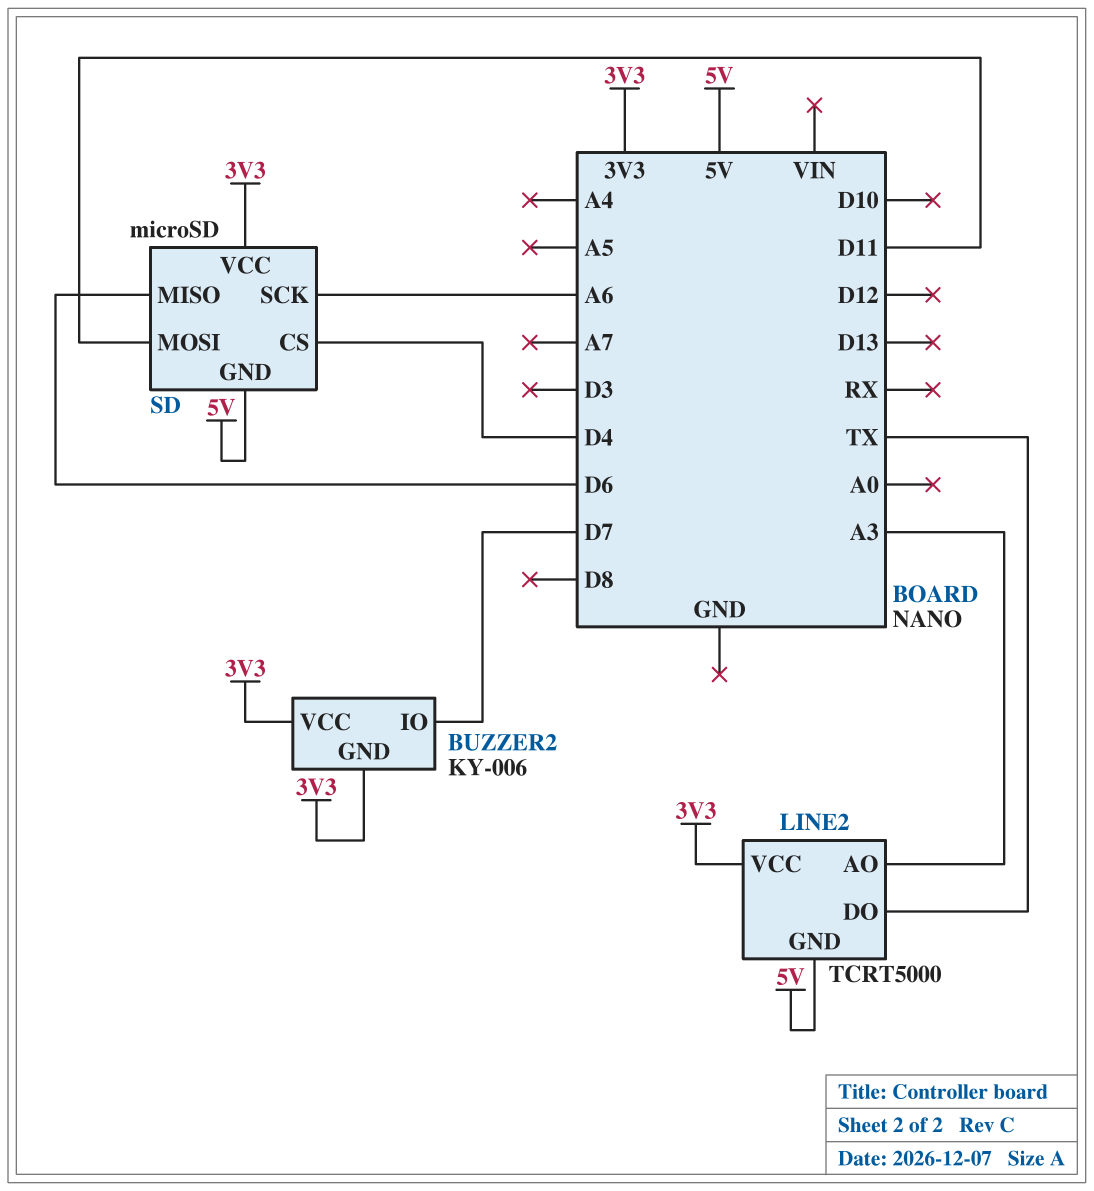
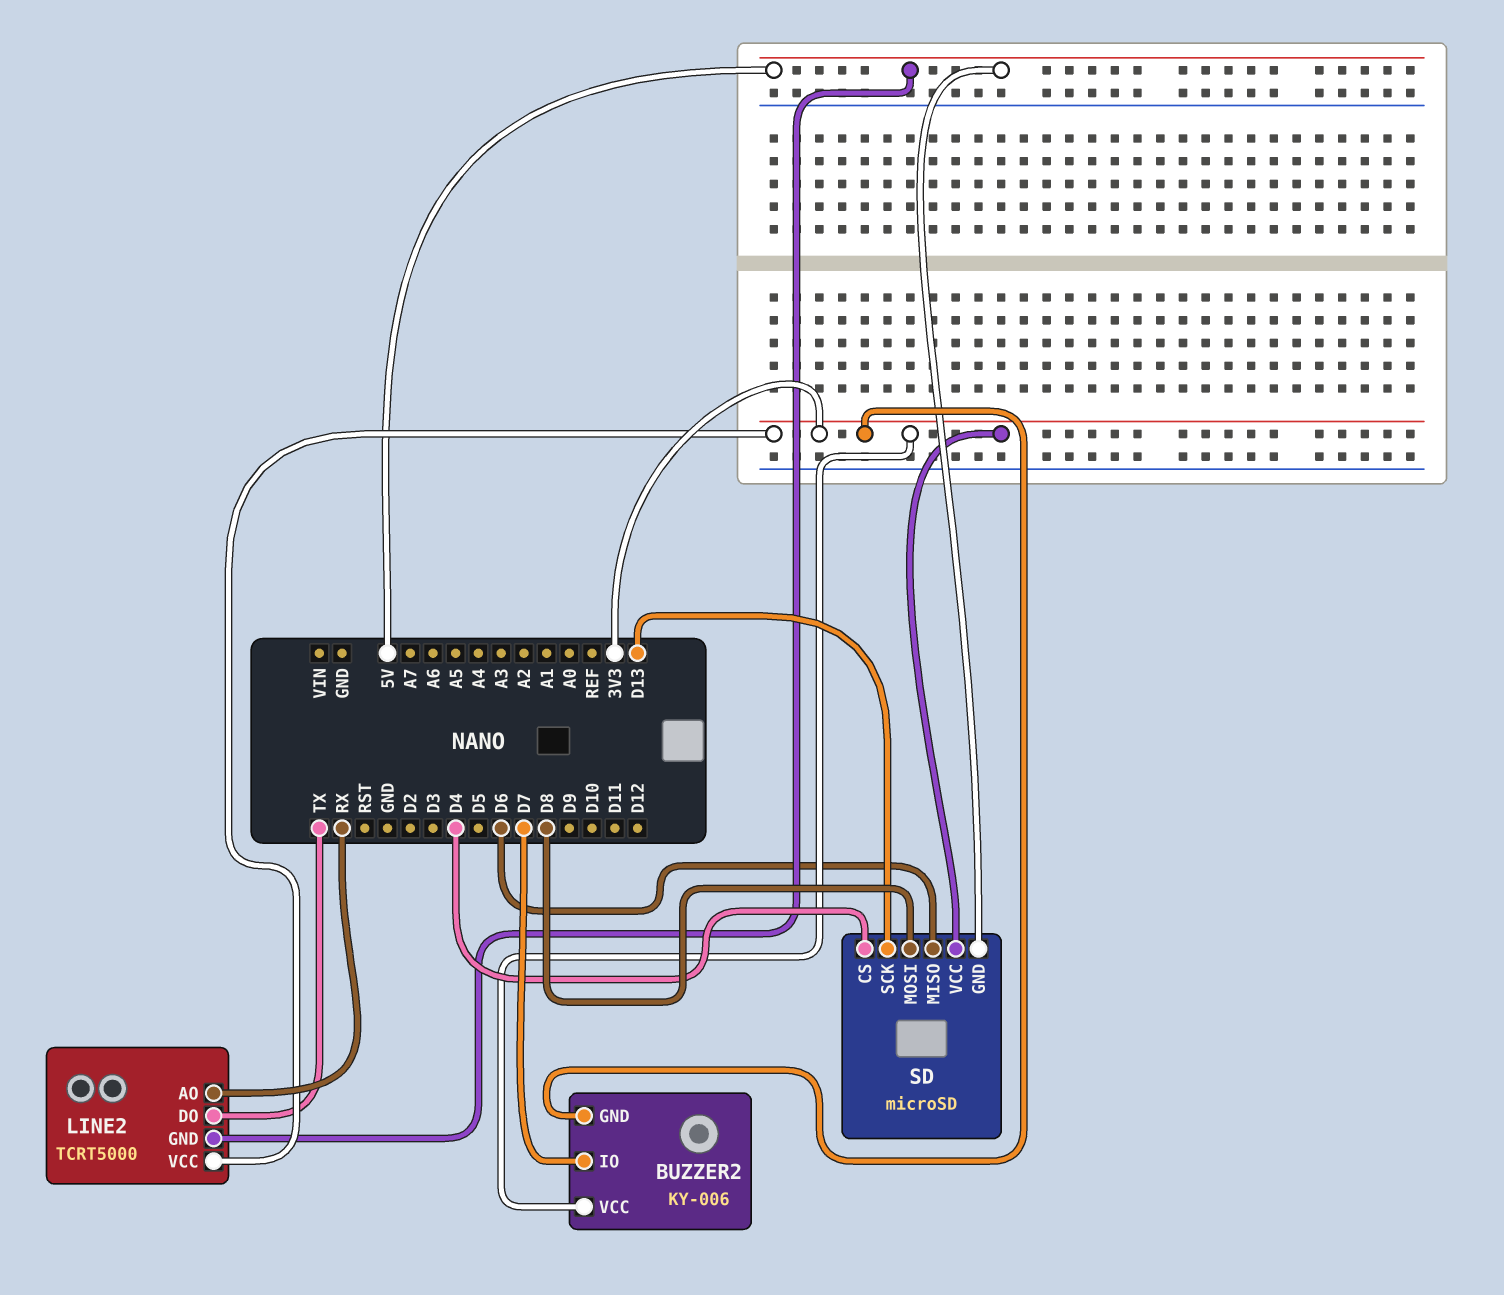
LINE2 pin AO: A3 -> RX
SD pin MOSI: D11 -> D8
SD pin SCK: A6 -> D13

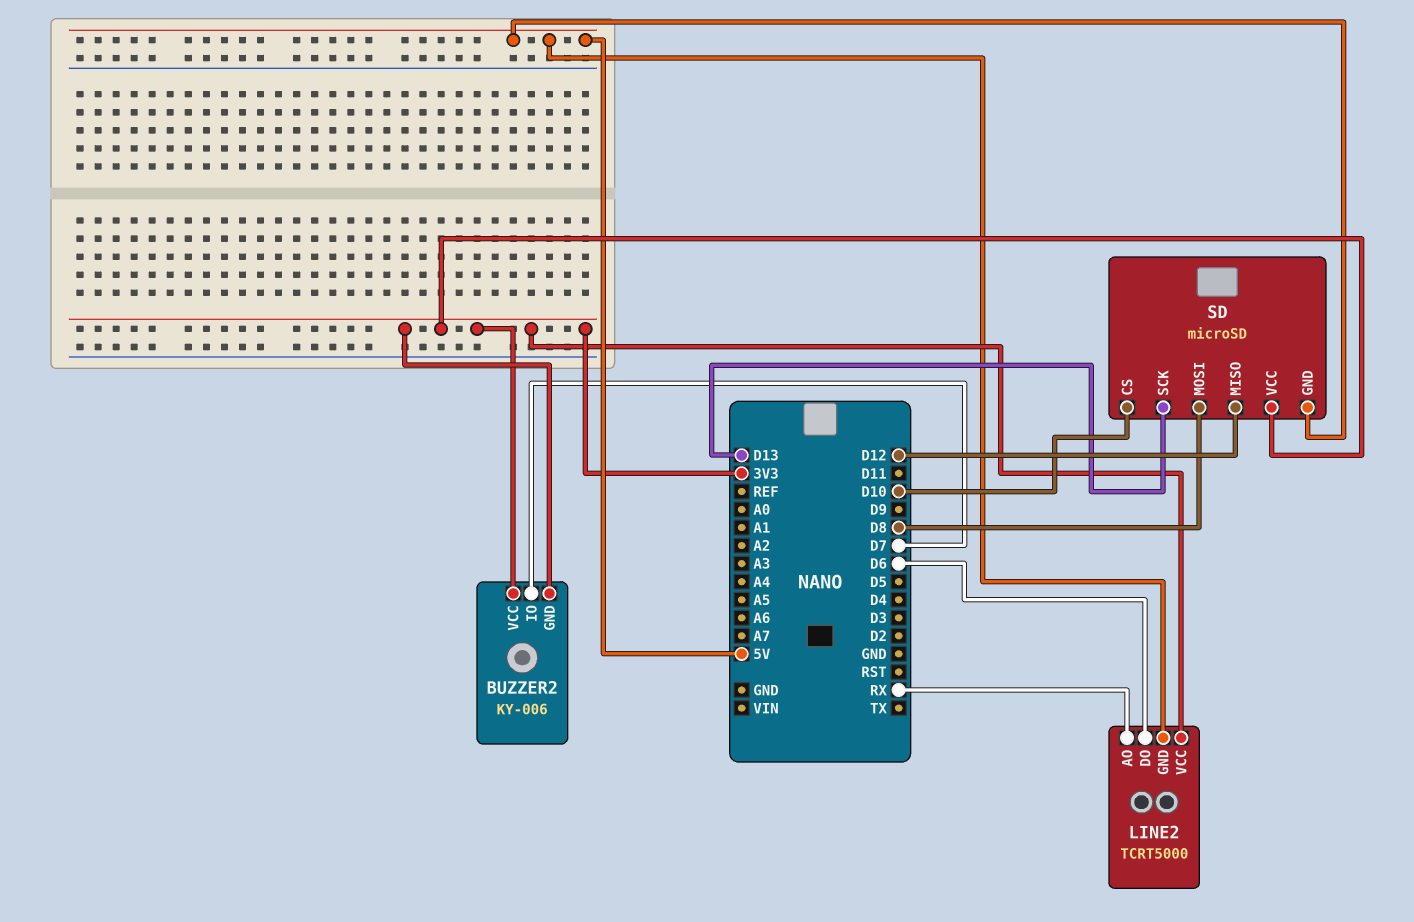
LINE2 pin DO: TX -> D6
SD pin CS: D4 -> D10
SD pin MISO: D6 -> D12

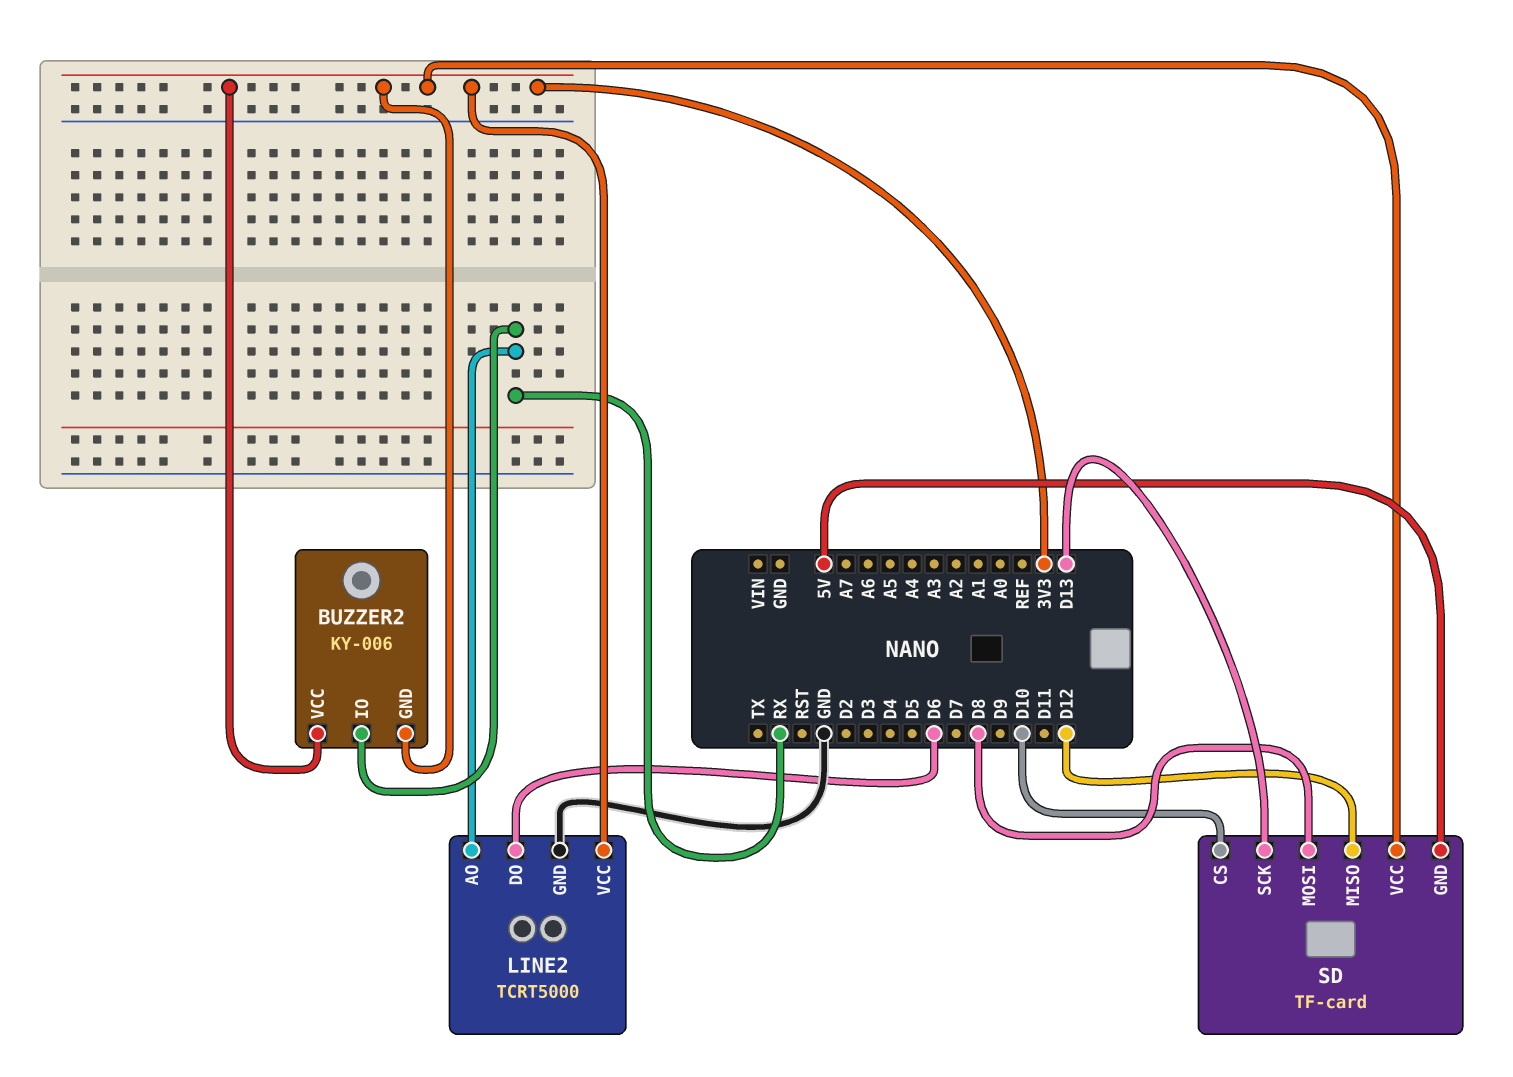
BUZZER2 pin IO: D7 -> RX
LINE2 pin GND: 5V -> GND
SD: microSD -> TF-card

